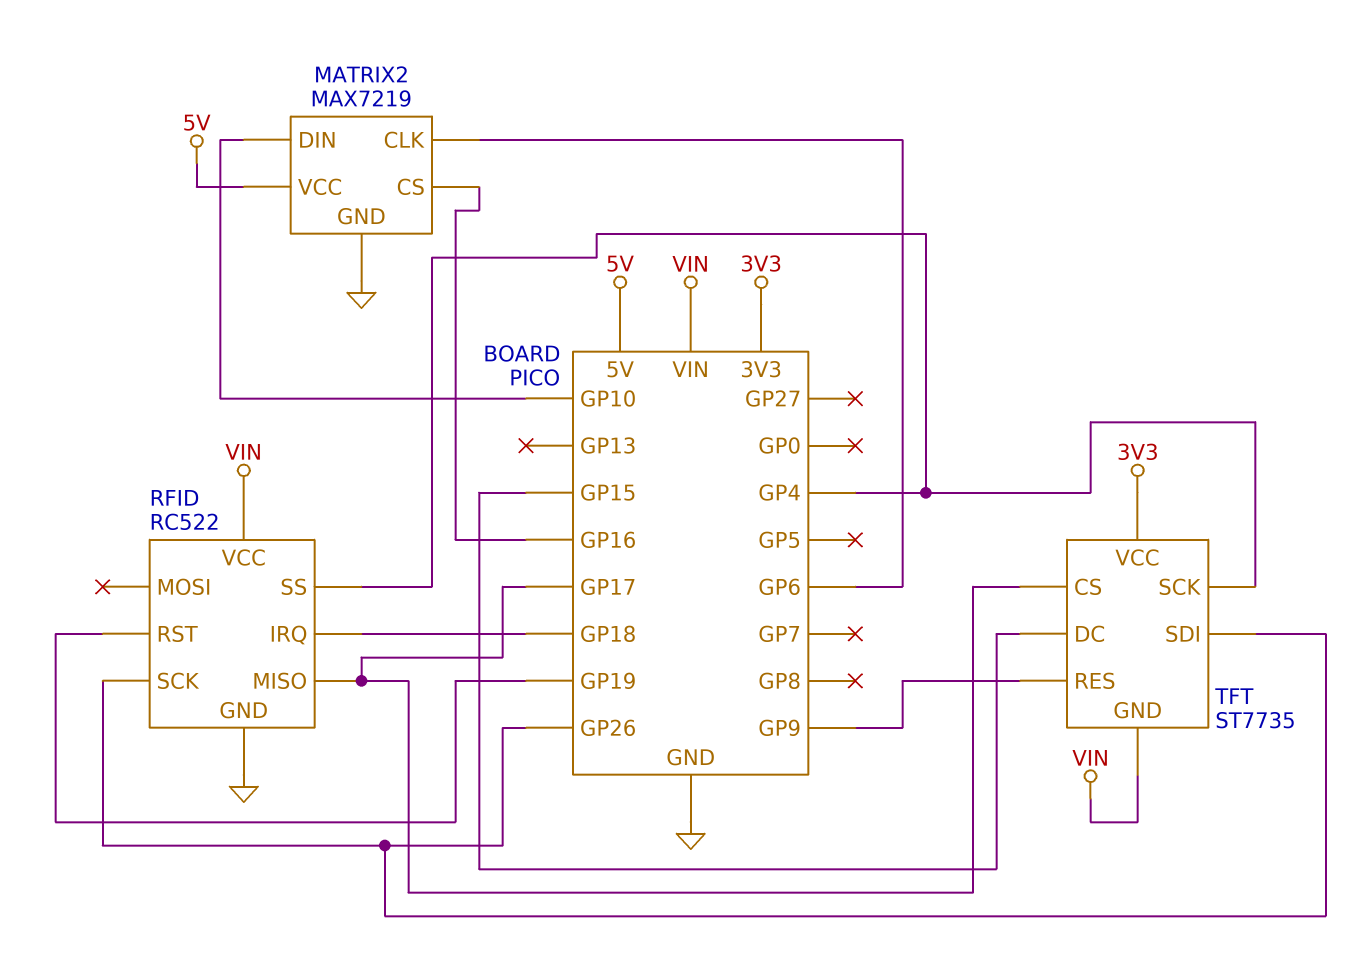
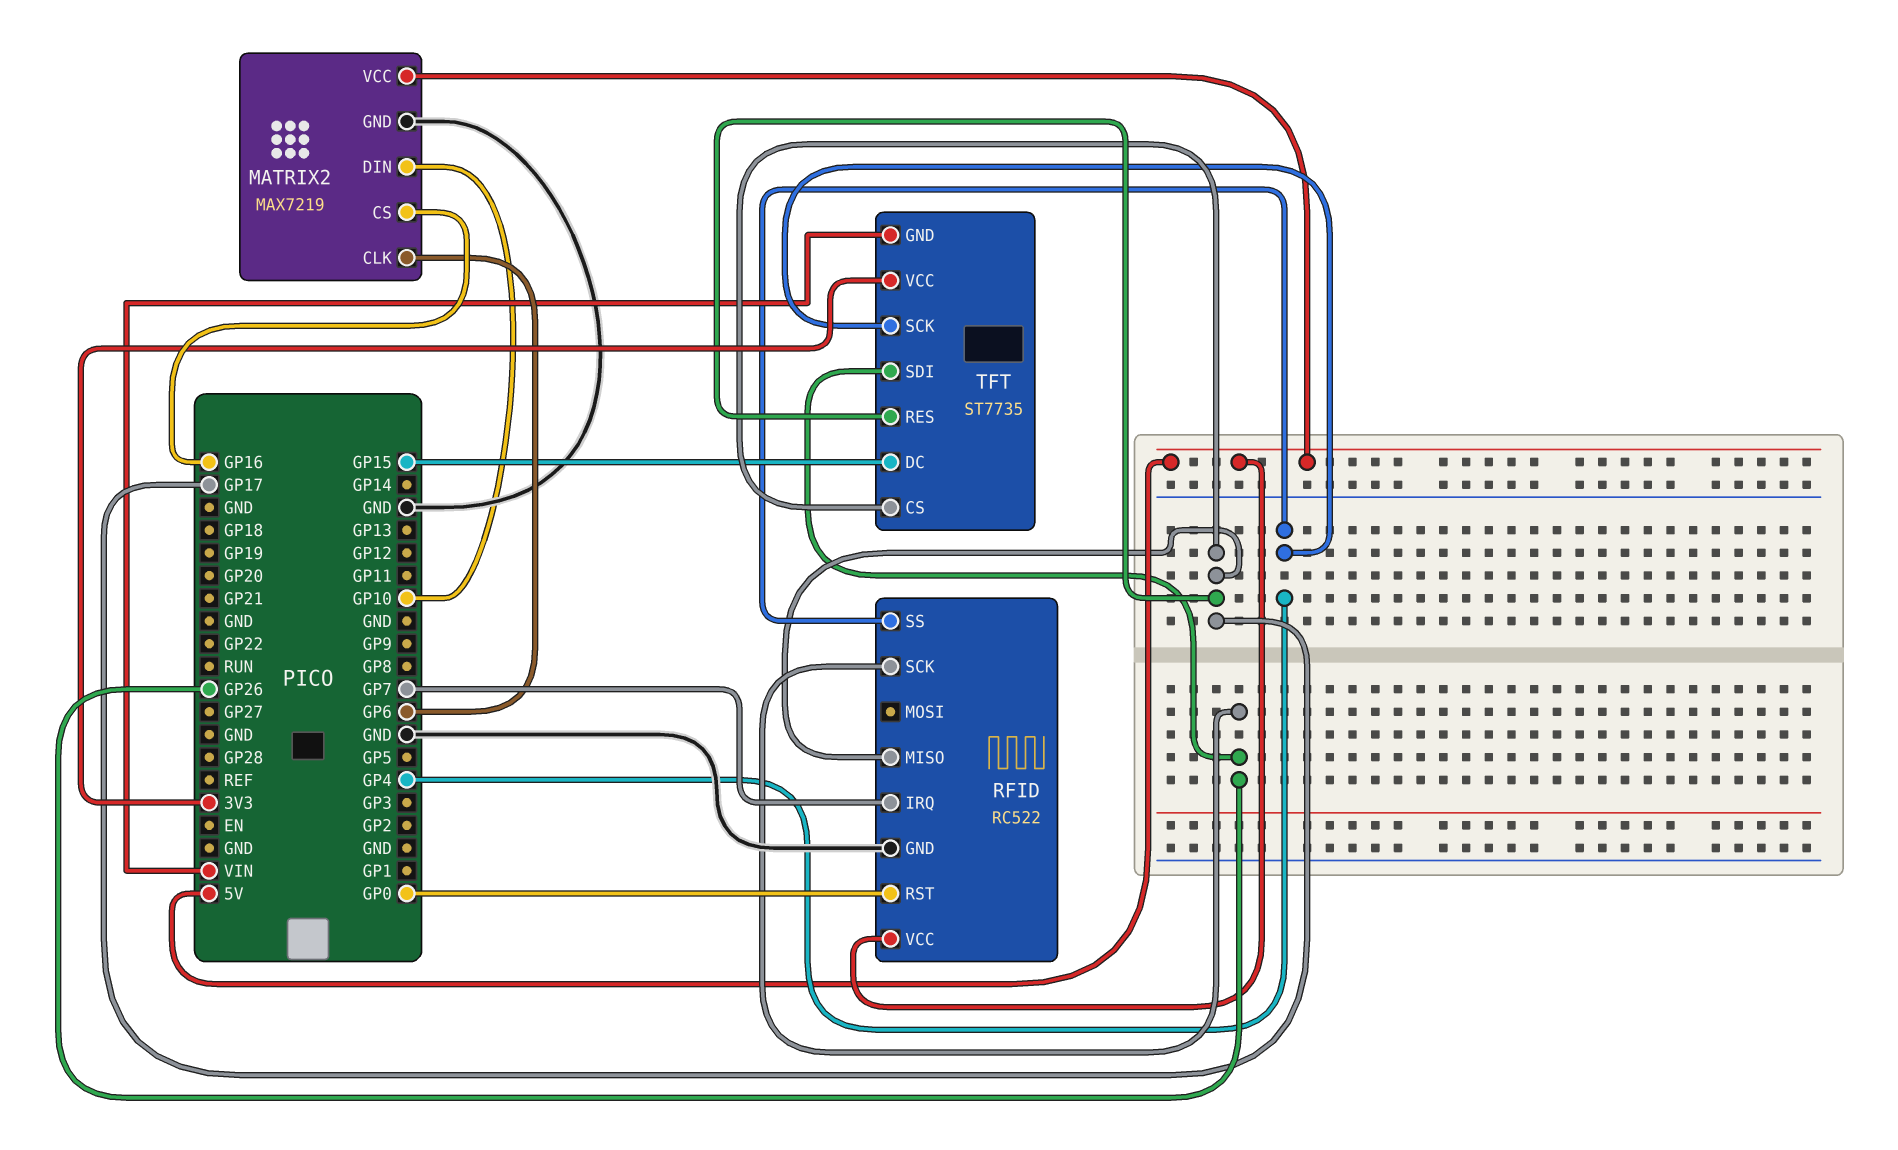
RFID pin IRQ: GP18 -> GP7
RFID pin RST: GP19 -> GP0
RFID pin VCC: VIN -> 5V
TFT pin RES: GP9 -> GP17

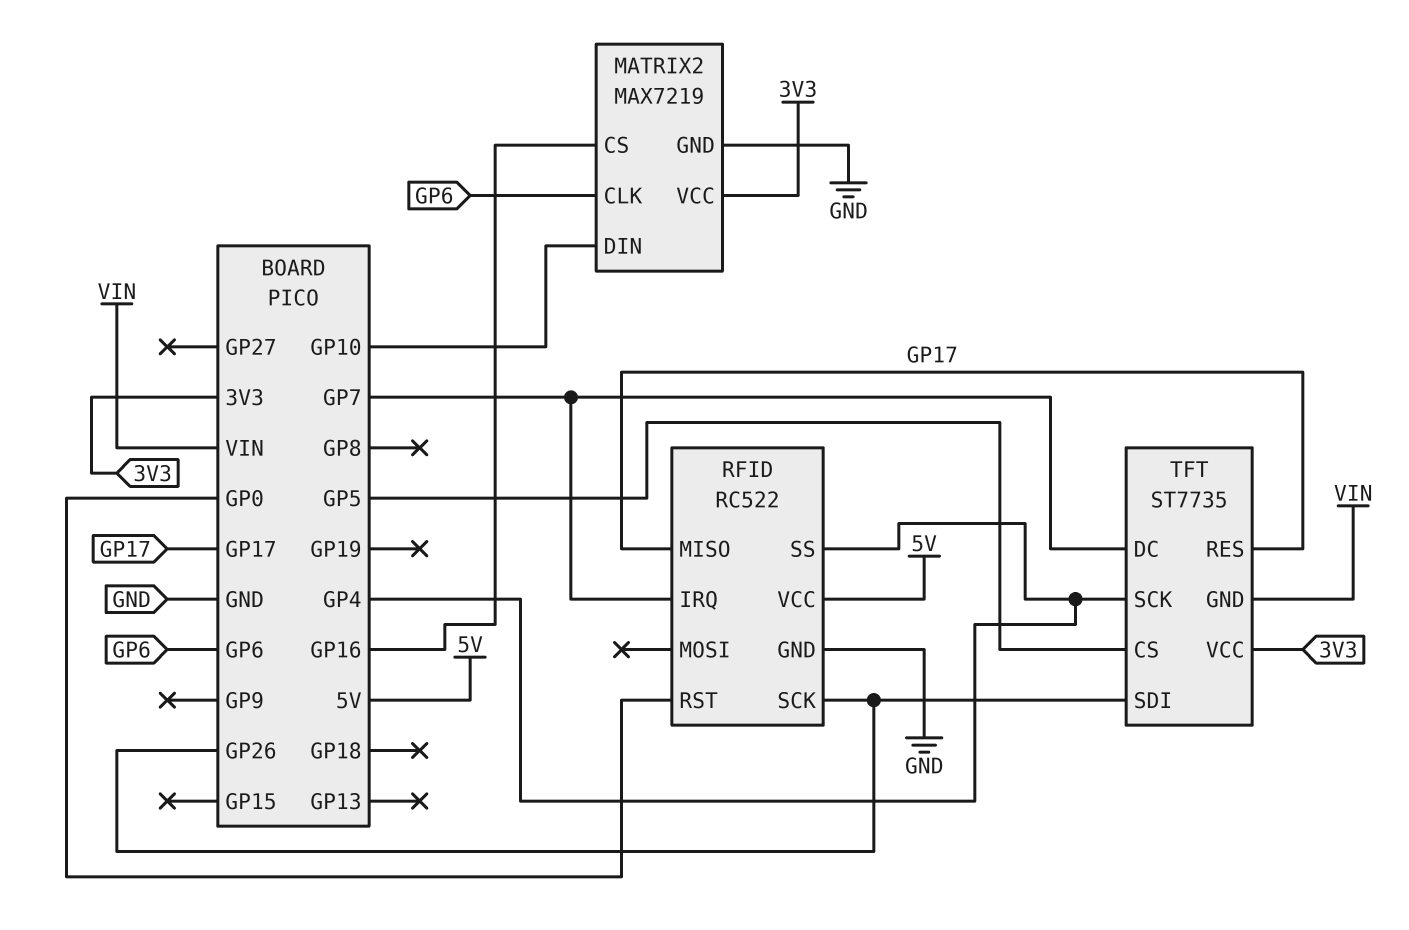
MATRIX2 pin VCC: 5V -> 3V3
TFT pin CS: GP17 -> GP5
TFT pin DC: GP15 -> GP7

